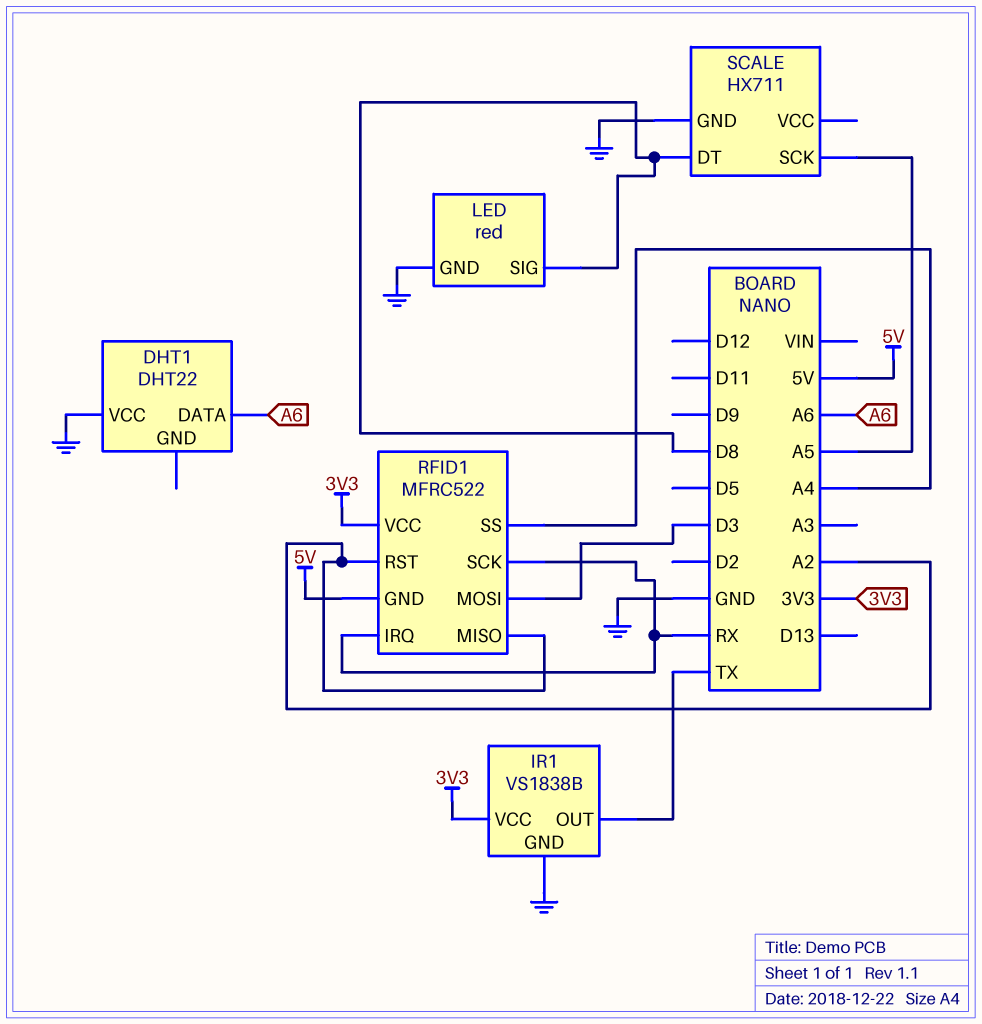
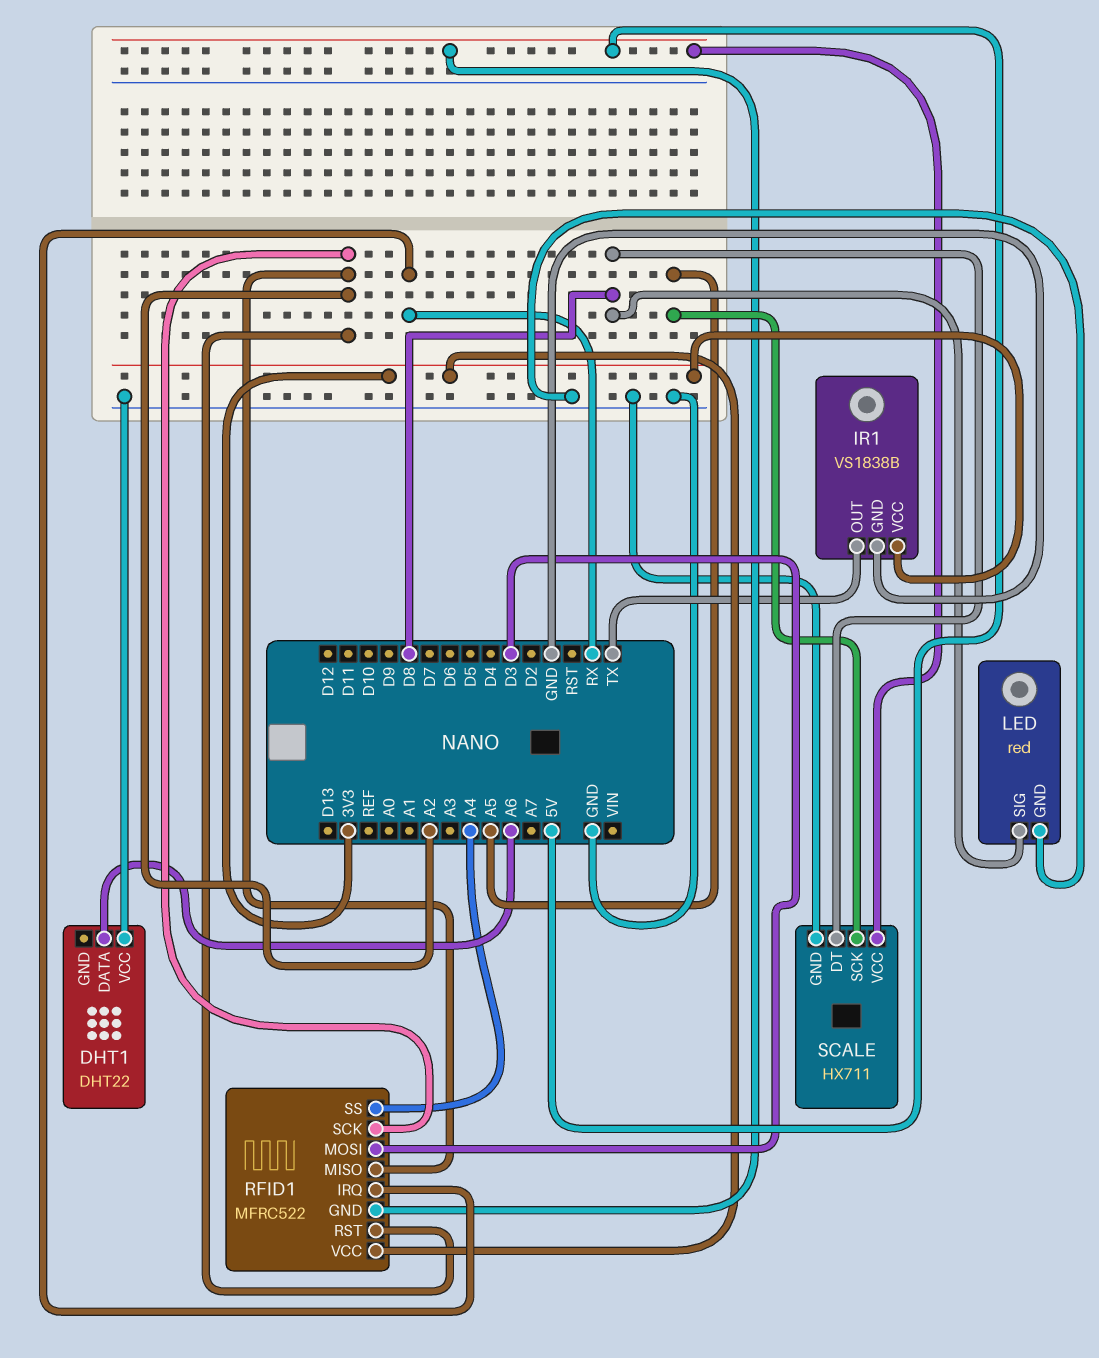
RFID1 pin SCK: RX -> A2
SCALE pin VCC: none -> 5V

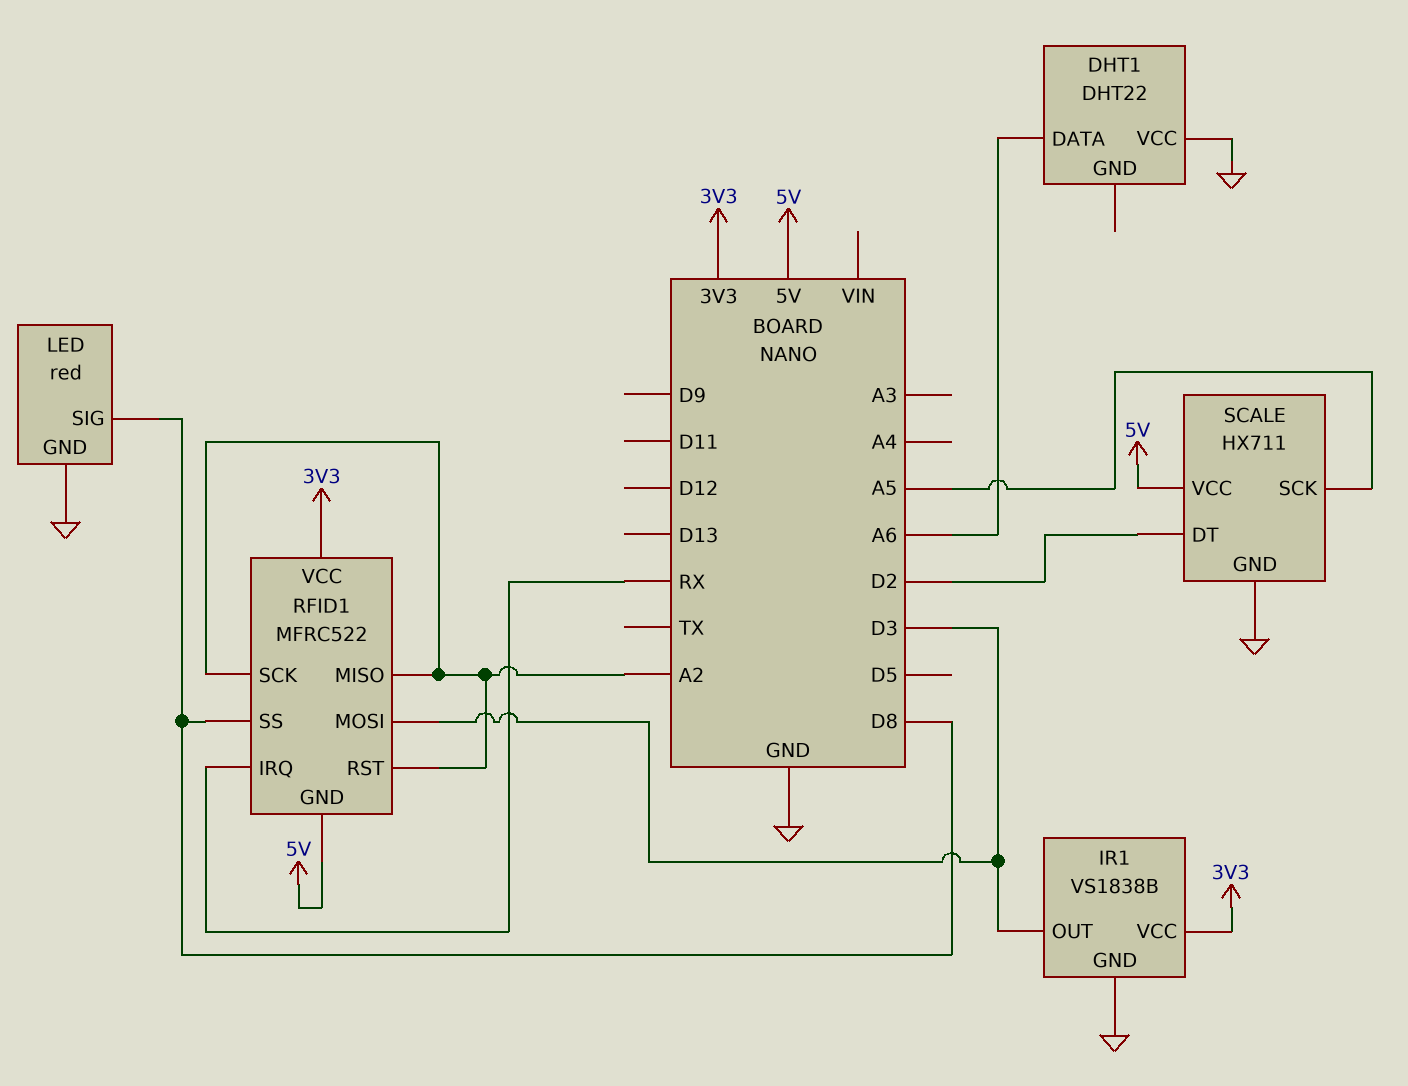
IR1 pin OUT: TX -> D3
RFID1 pin SS: A4 -> D8
SCALE pin DT: D8 -> D2

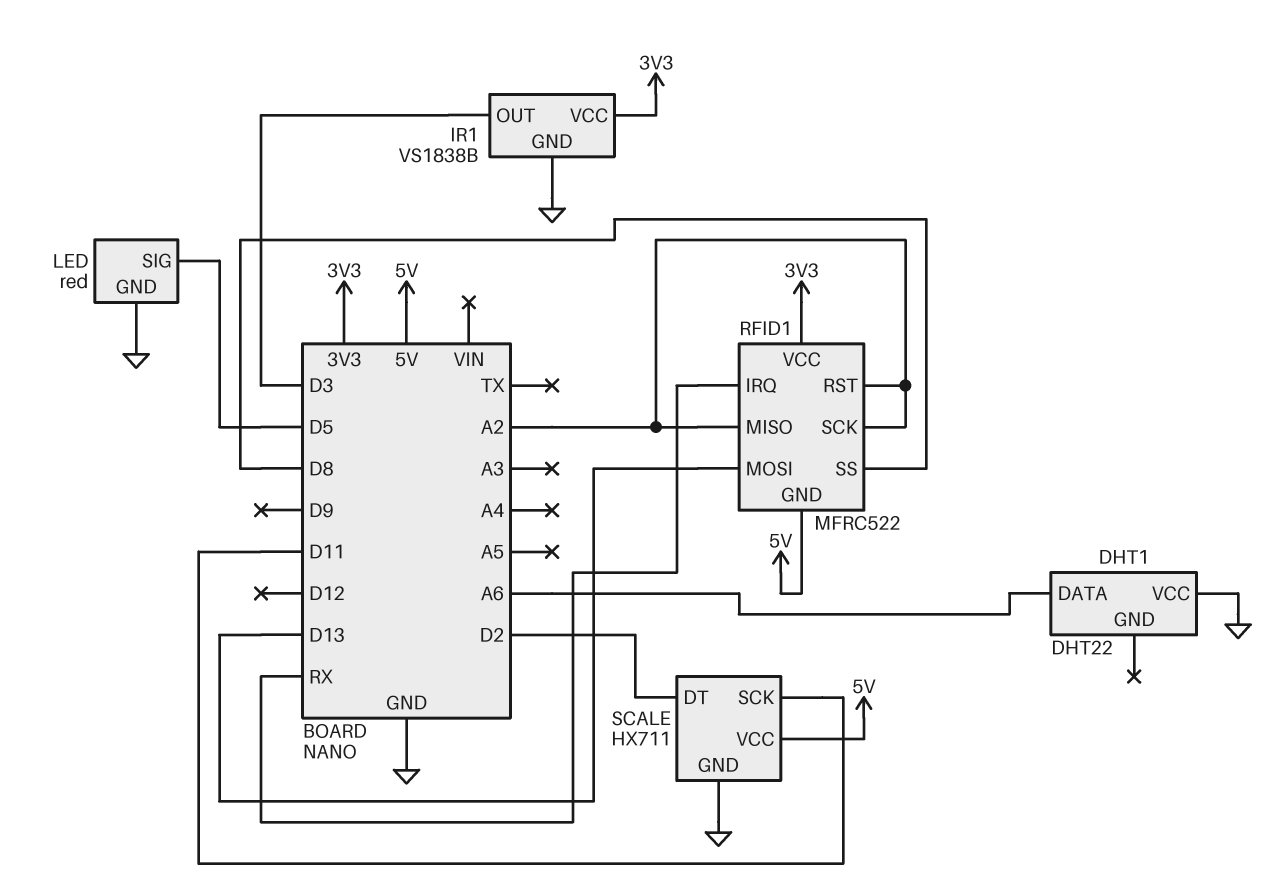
LED pin SIG: D8 -> D5
RFID1 pin MOSI: D3 -> D13
SCALE pin SCK: A5 -> D11

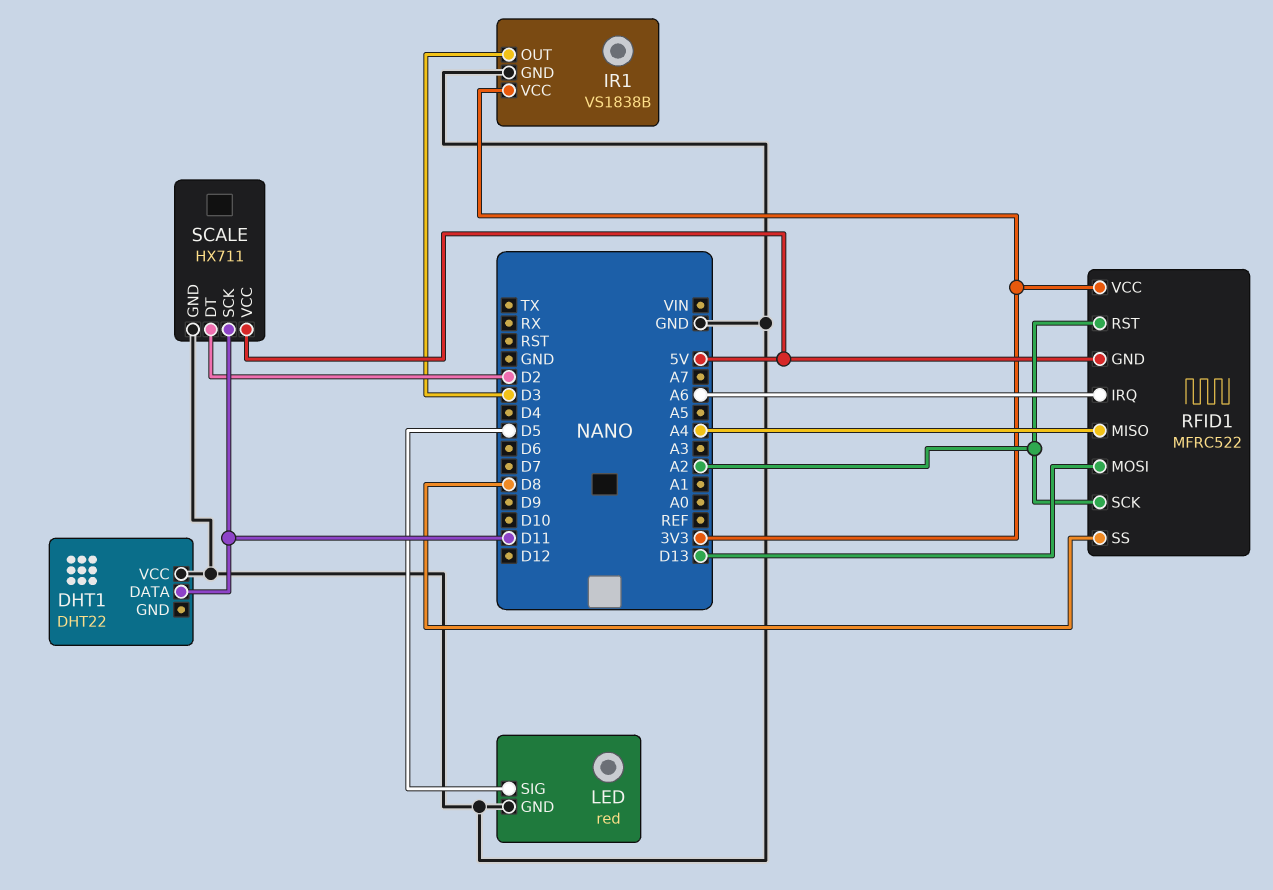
DHT1 pin DATA: A6 -> D11
RFID1 pin IRQ: RX -> A6
RFID1 pin MISO: A2 -> A4

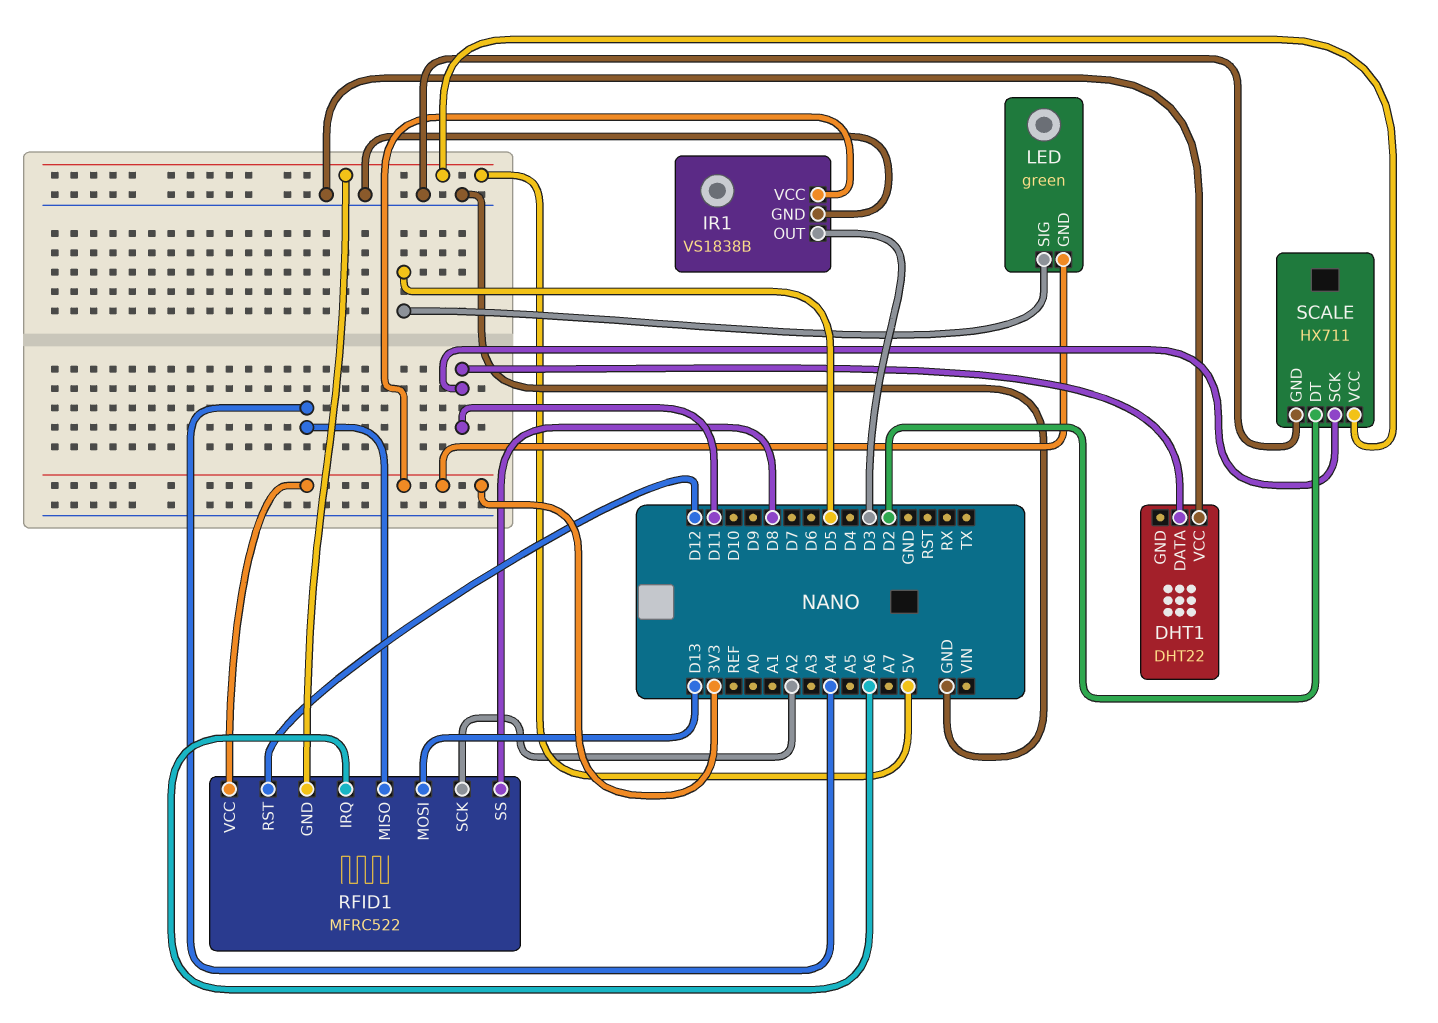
LED: red -> green
LED pin GND: GND -> 3V3
RFID1 pin RST: A2 -> D12

